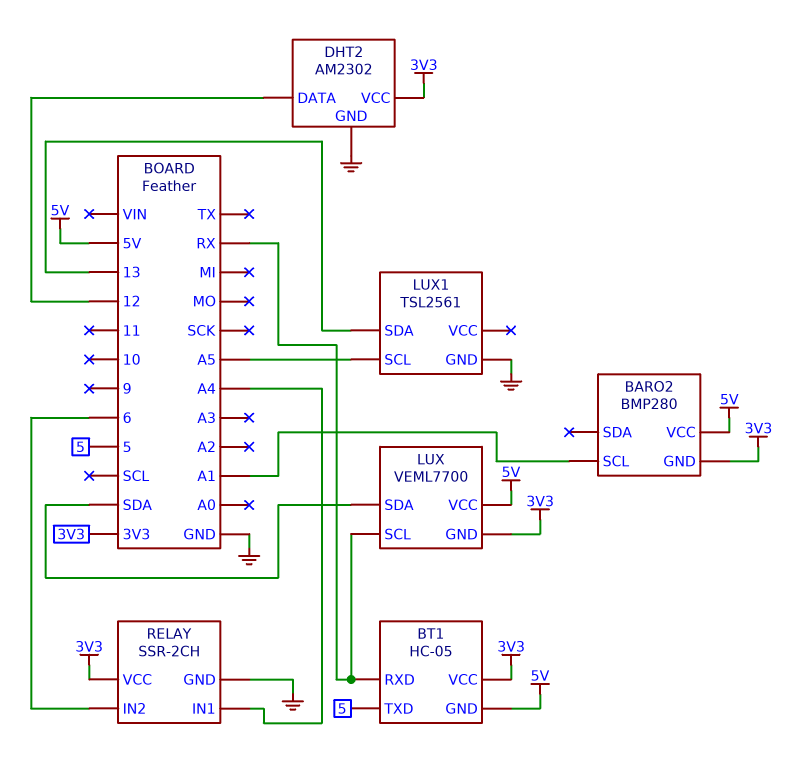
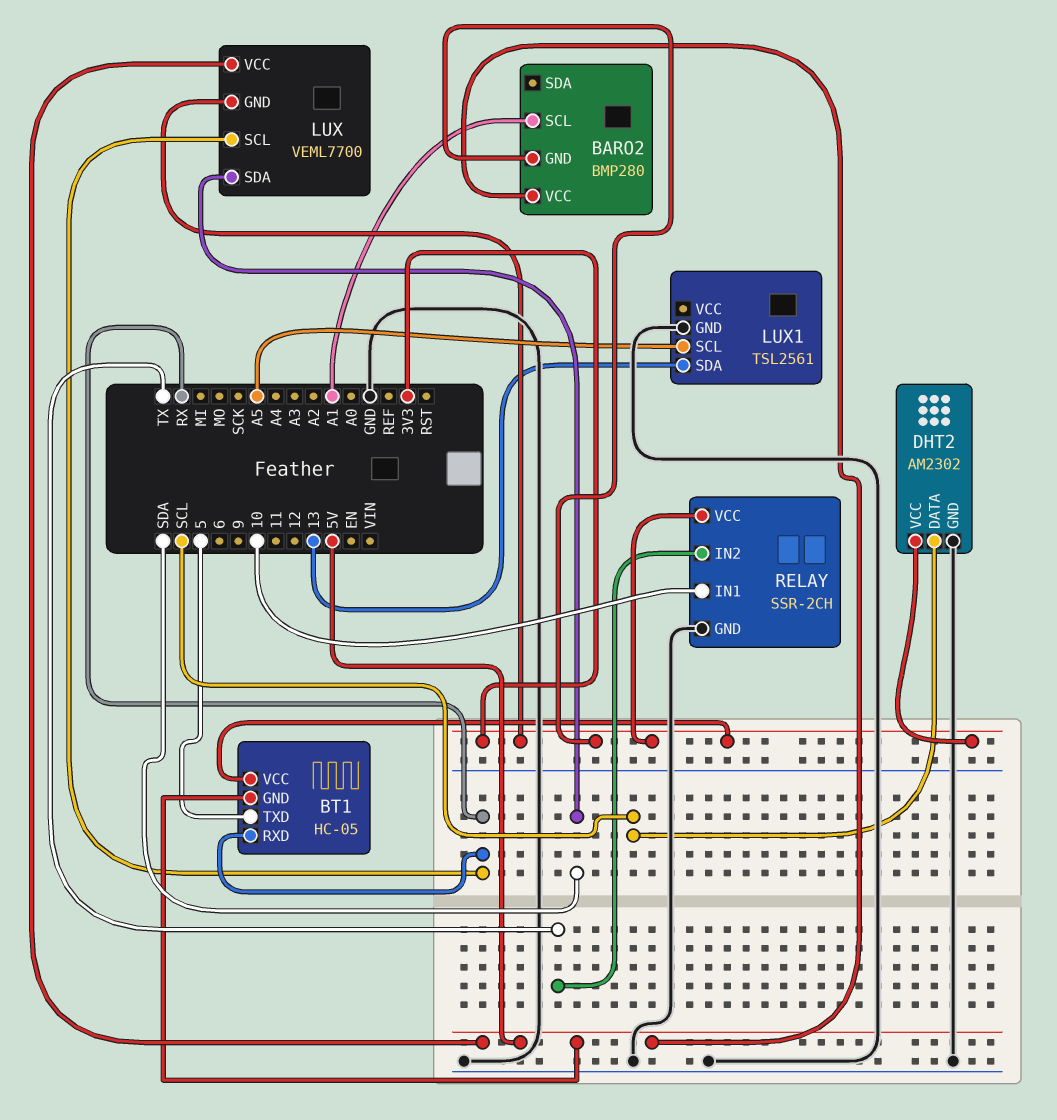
DHT2 pin DATA: 12 -> SCL
RELAY pin IN1: A4 -> 10
RELAY pin IN2: 6 -> TX

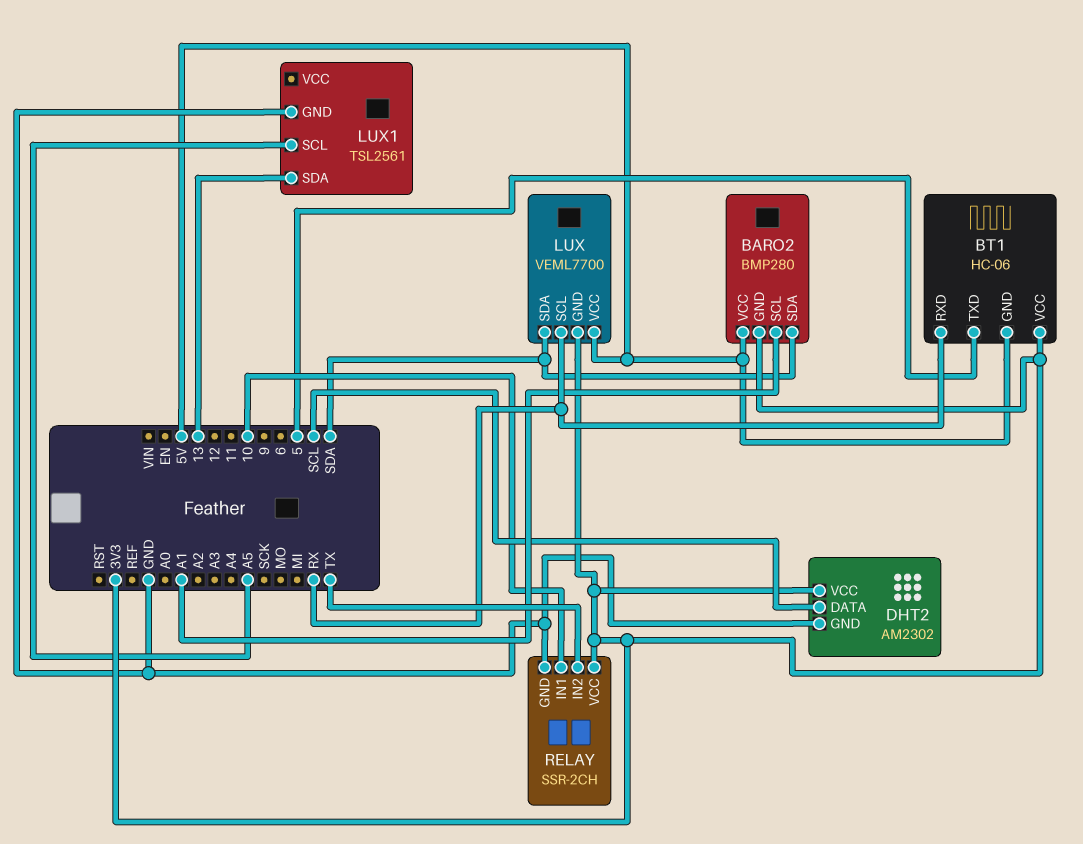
BARO2 pin SDA: none -> SDA
BT1: HC-05 -> HC-06

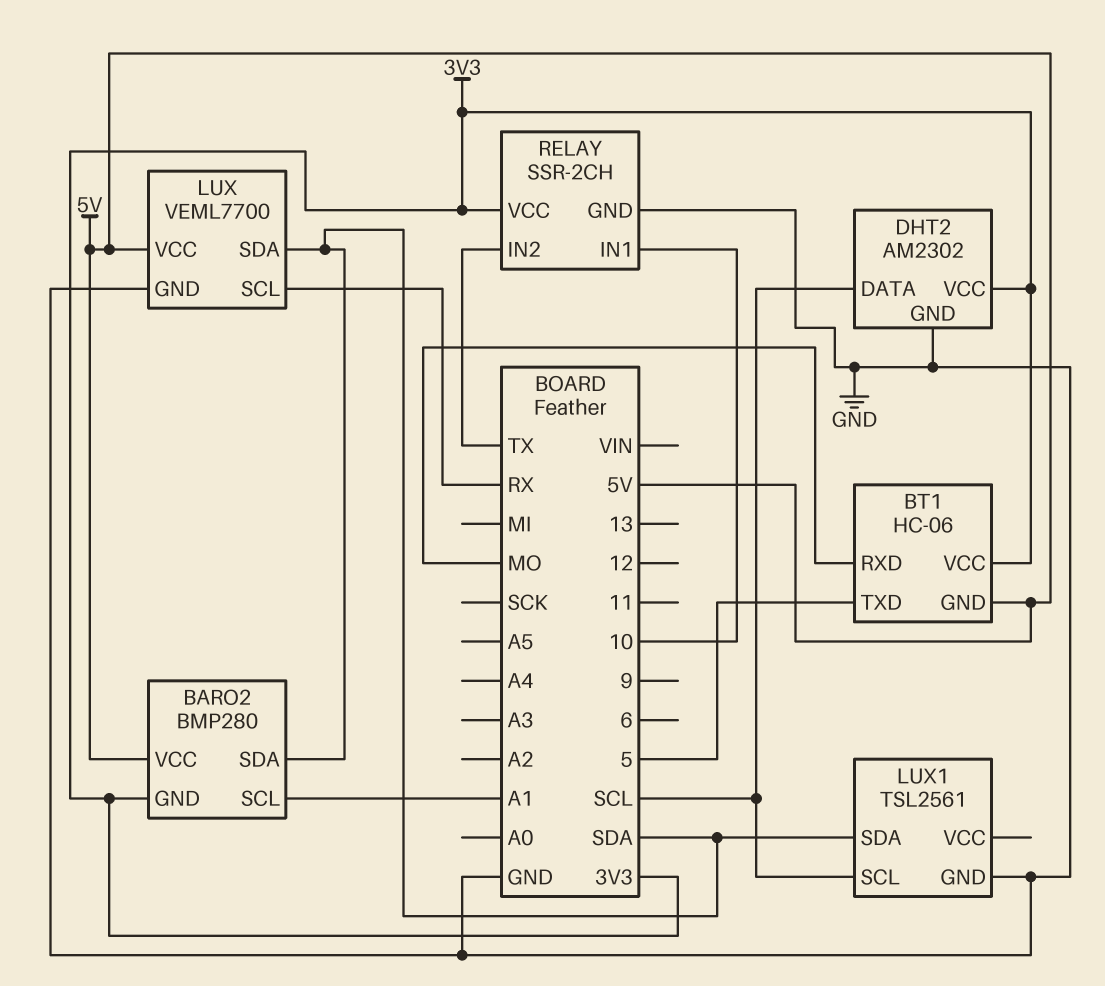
BT1 pin RXD: RX -> MO
LUX pin GND: 3V3 -> GND
LUX1 pin SCL: A5 -> SCL
LUX1 pin SDA: 13 -> SDA

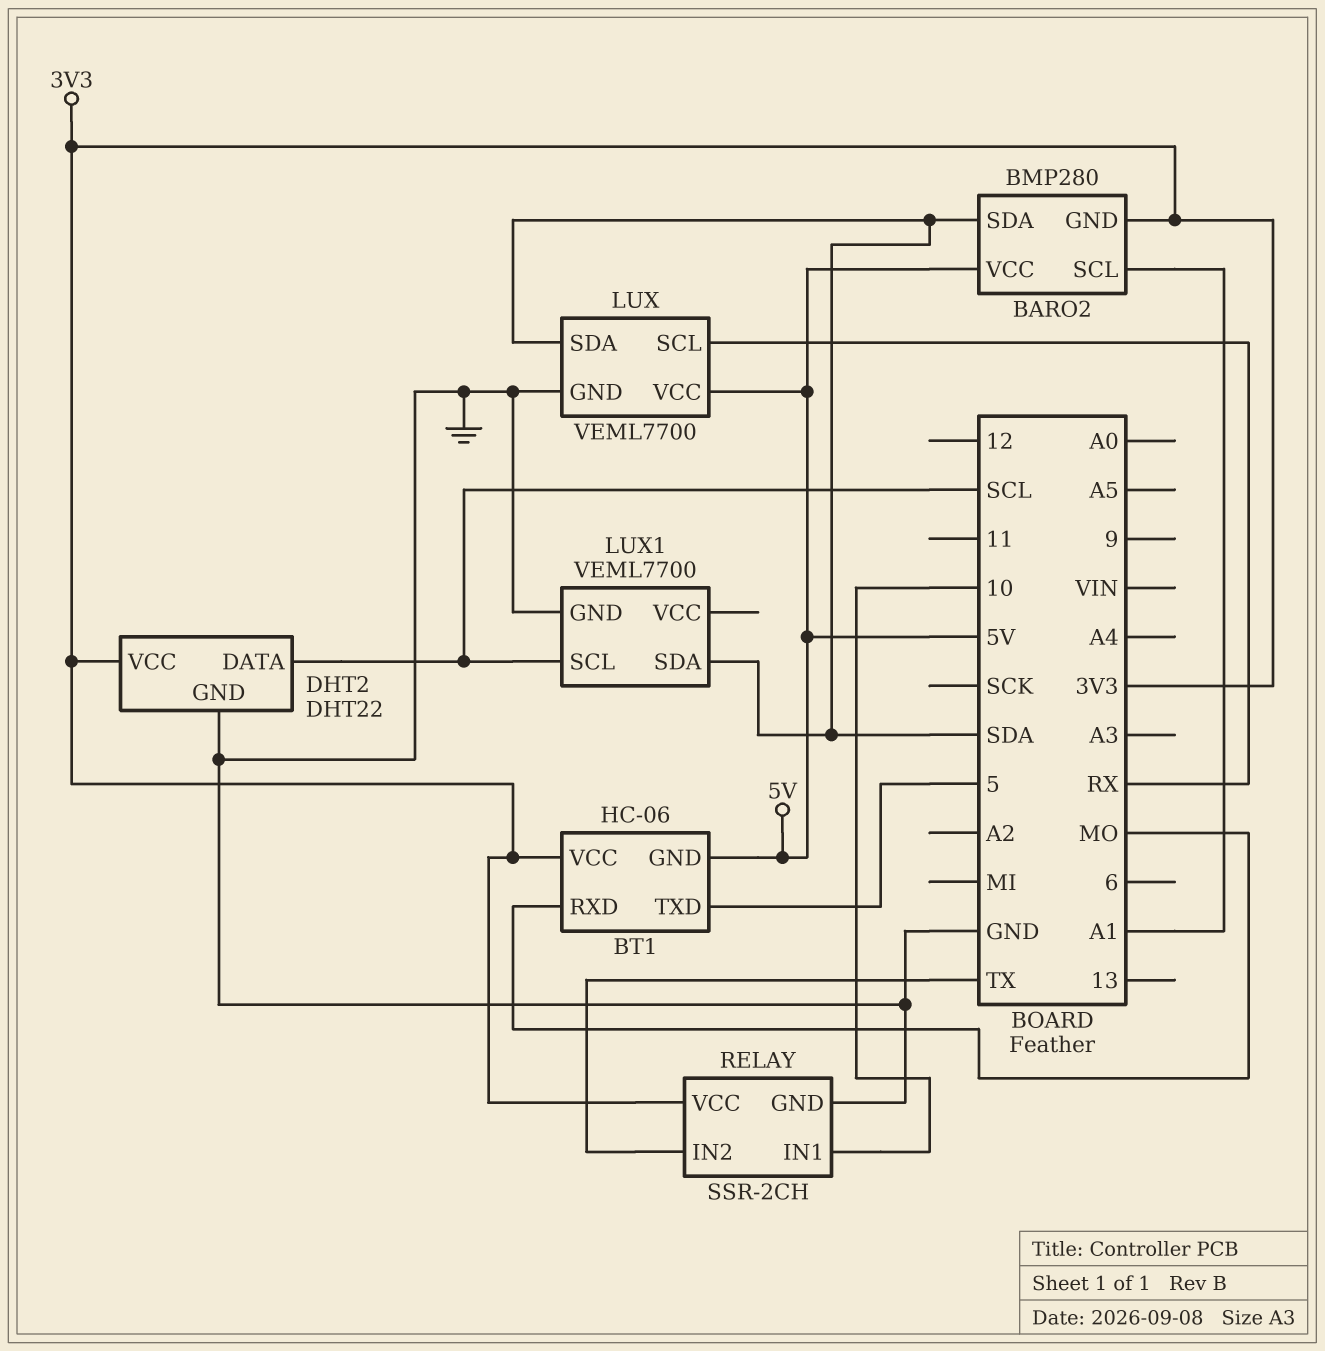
DHT2: AM2302 -> DHT22
LUX1: TSL2561 -> VEML7700

